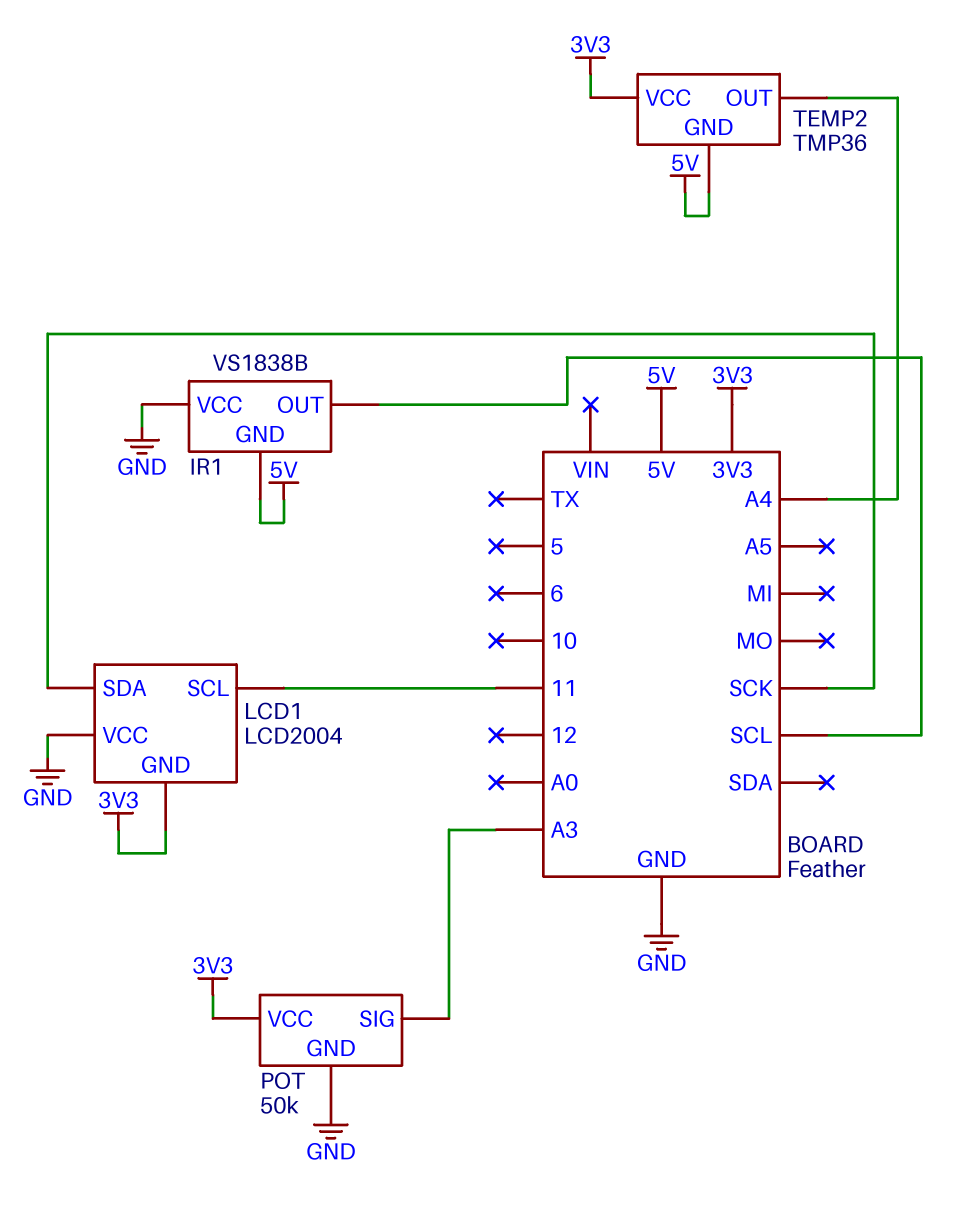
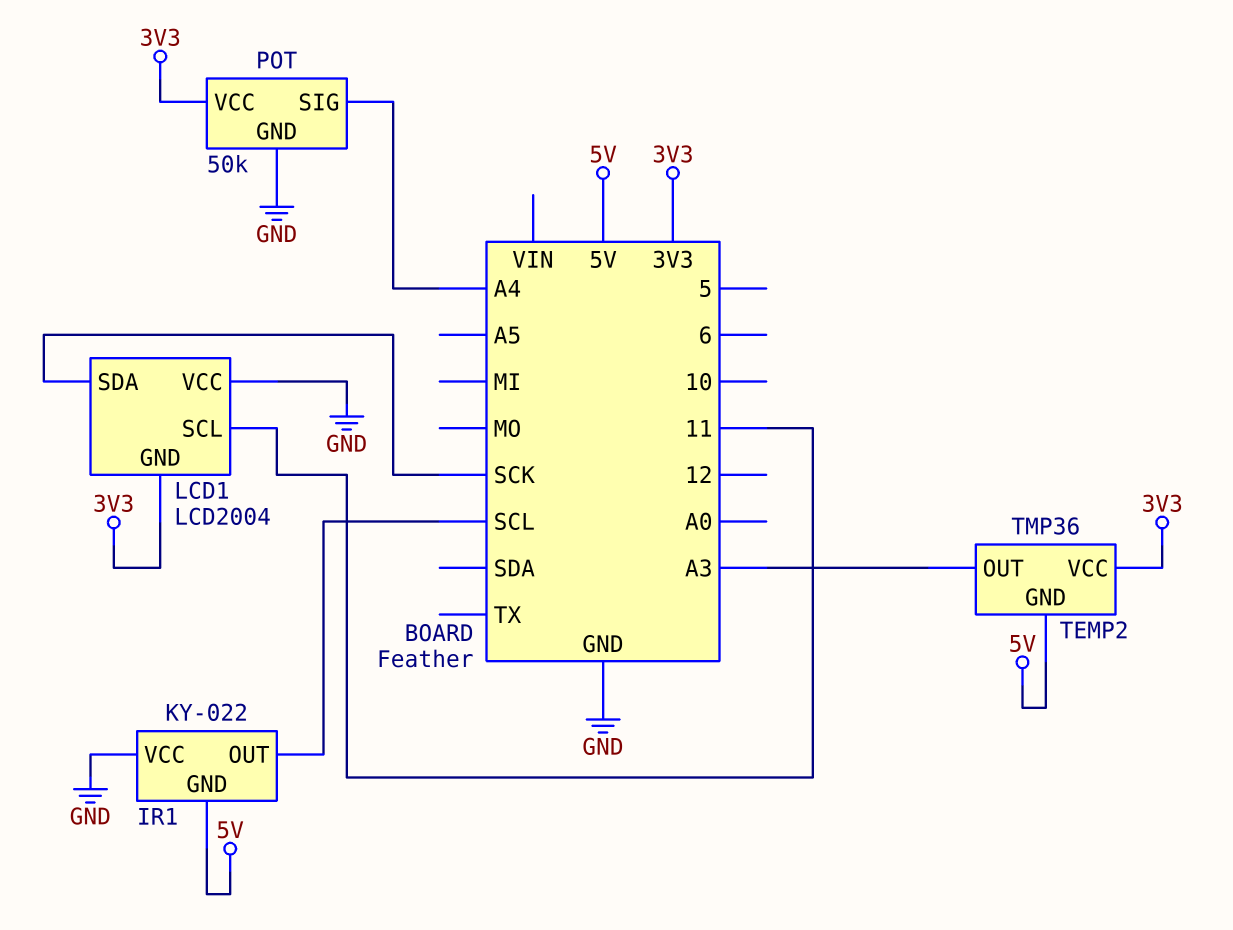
IR1: VS1838B -> KY-022
POT pin SIG: A3 -> A4
TEMP2 pin OUT: A4 -> A3

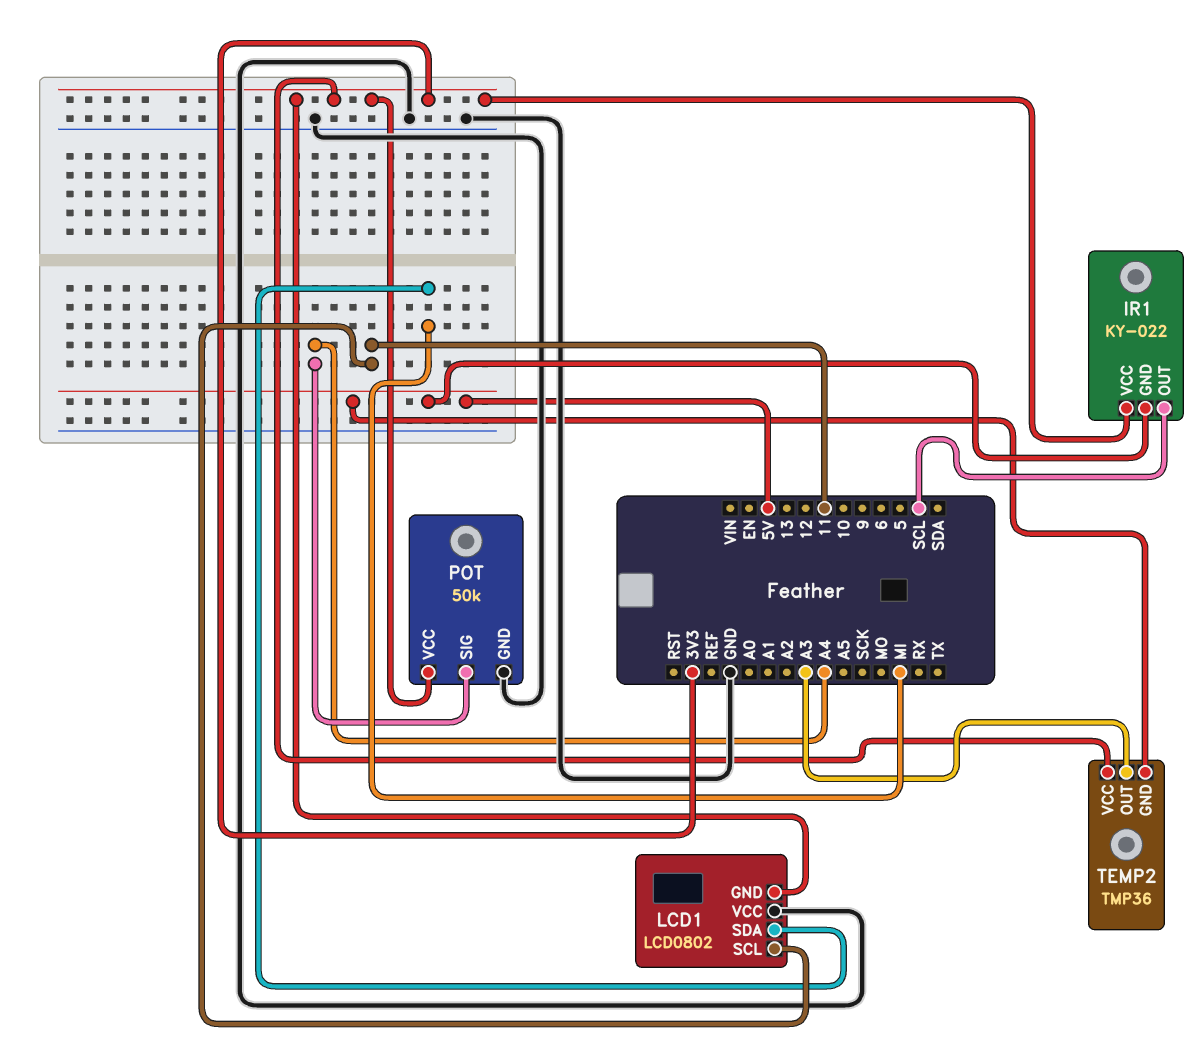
IR1 pin VCC: GND -> 3V3
LCD1: LCD2004 -> LCD0802
LCD1 pin SDA: SCK -> MI

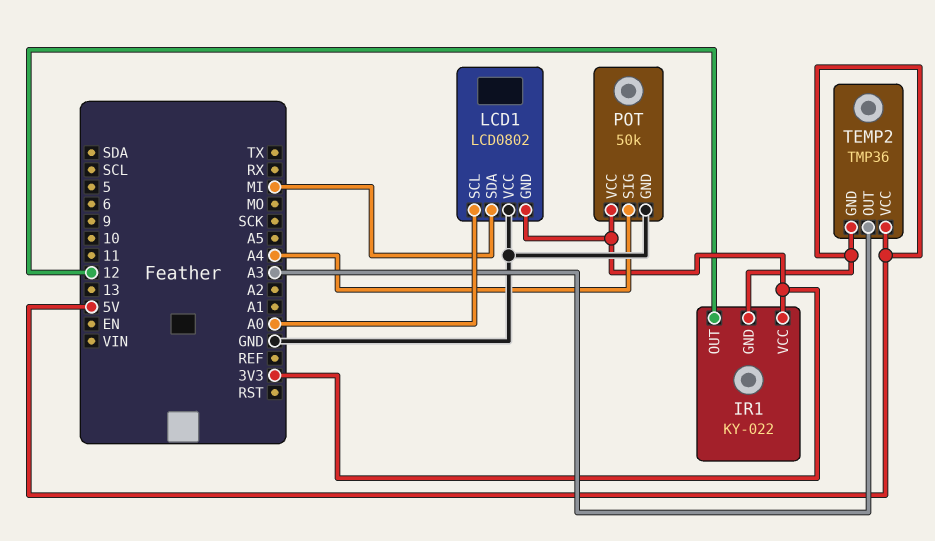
IR1 pin OUT: SCL -> 12
LCD1 pin SCL: 11 -> A0
TEMP2 pin VCC: 3V3 -> 5V

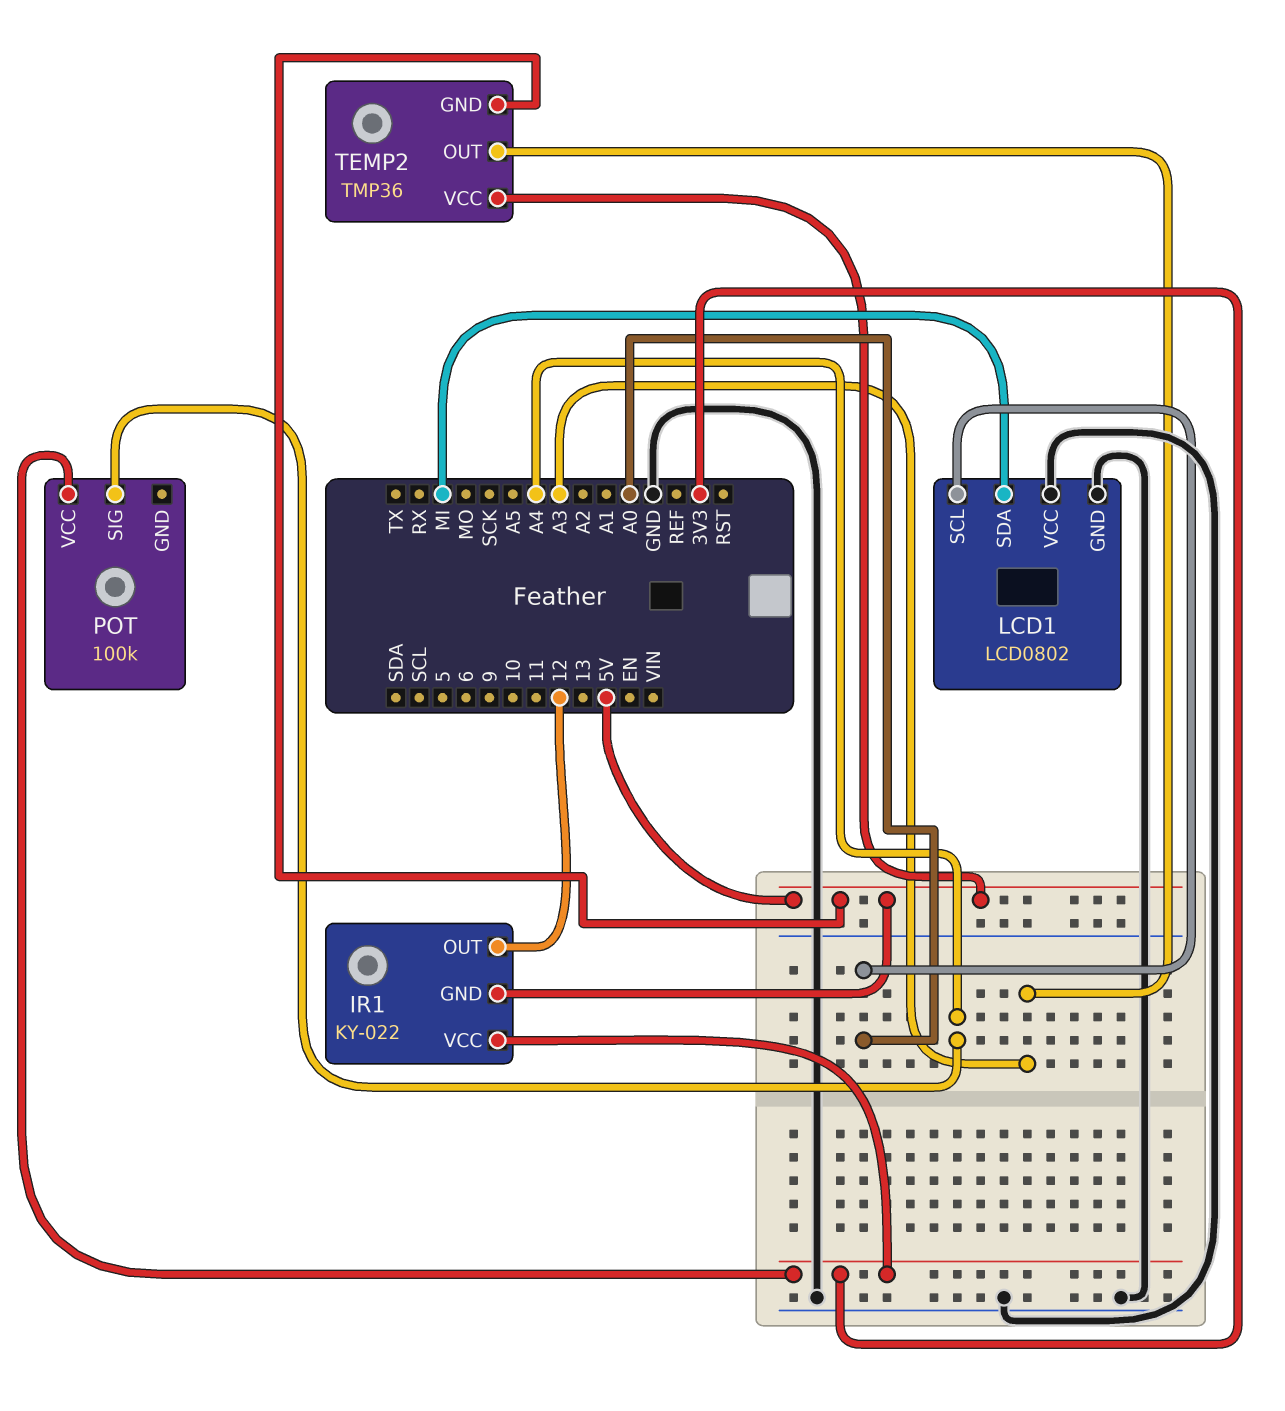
LCD1 pin GND: 3V3 -> GND
POT: 50k -> 100k
POT pin GND: GND -> none

